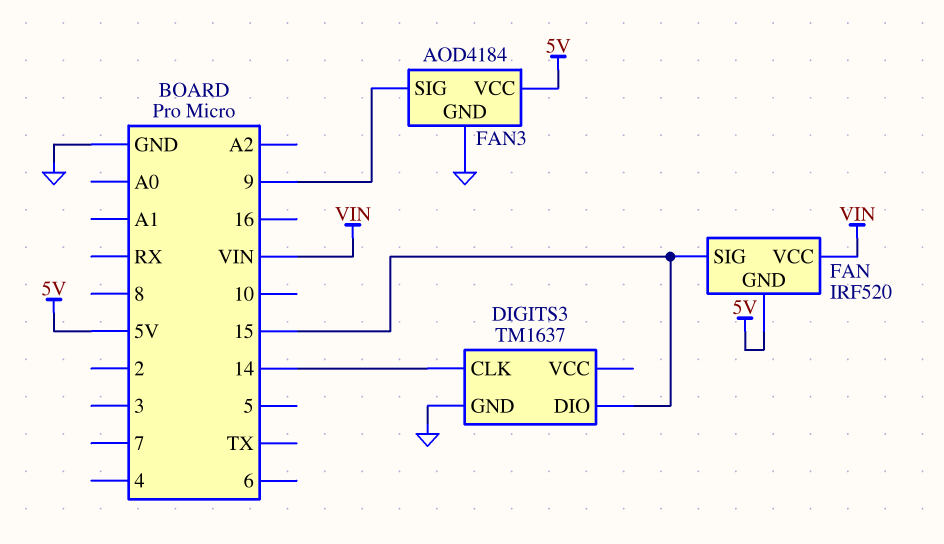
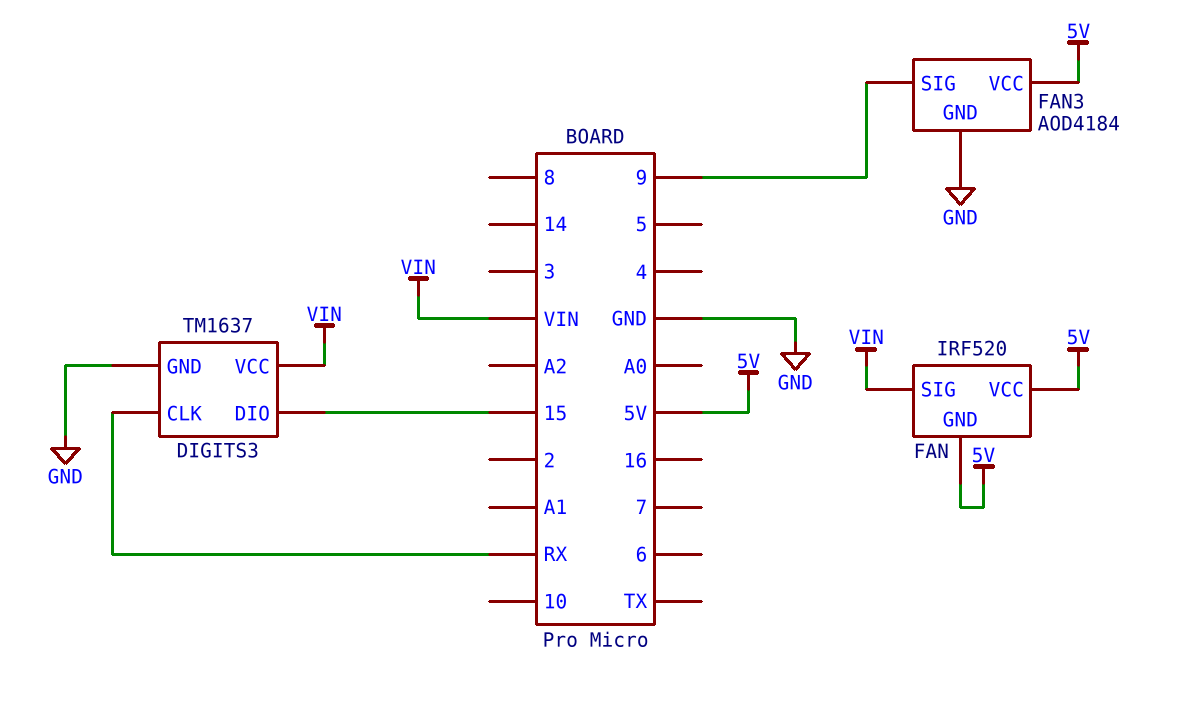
DIGITS3 pin CLK: 14 -> RX
DIGITS3 pin VCC: none -> VIN
FAN pin SIG: 15 -> VIN
FAN pin VCC: VIN -> 5V

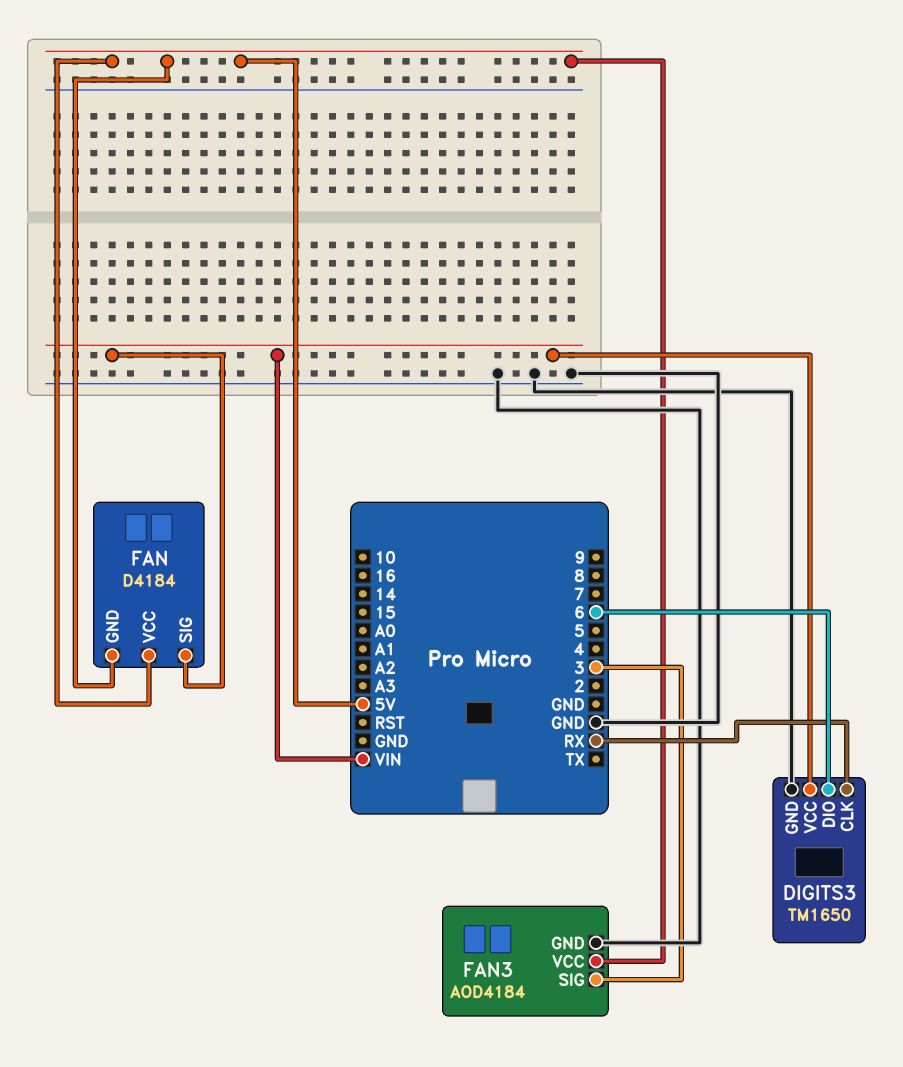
DIGITS3: TM1637 -> TM1650
DIGITS3 pin DIO: 15 -> 6
FAN: IRF520 -> D4184
FAN3 pin SIG: 9 -> 3

